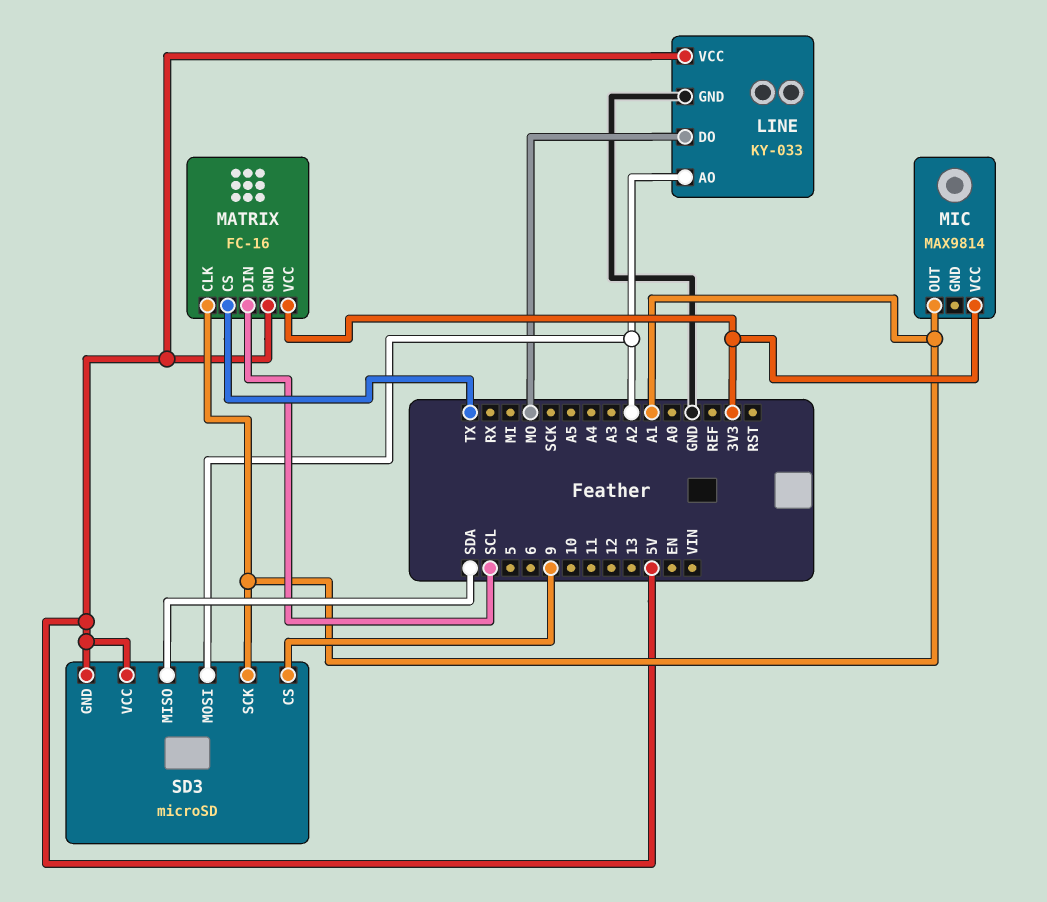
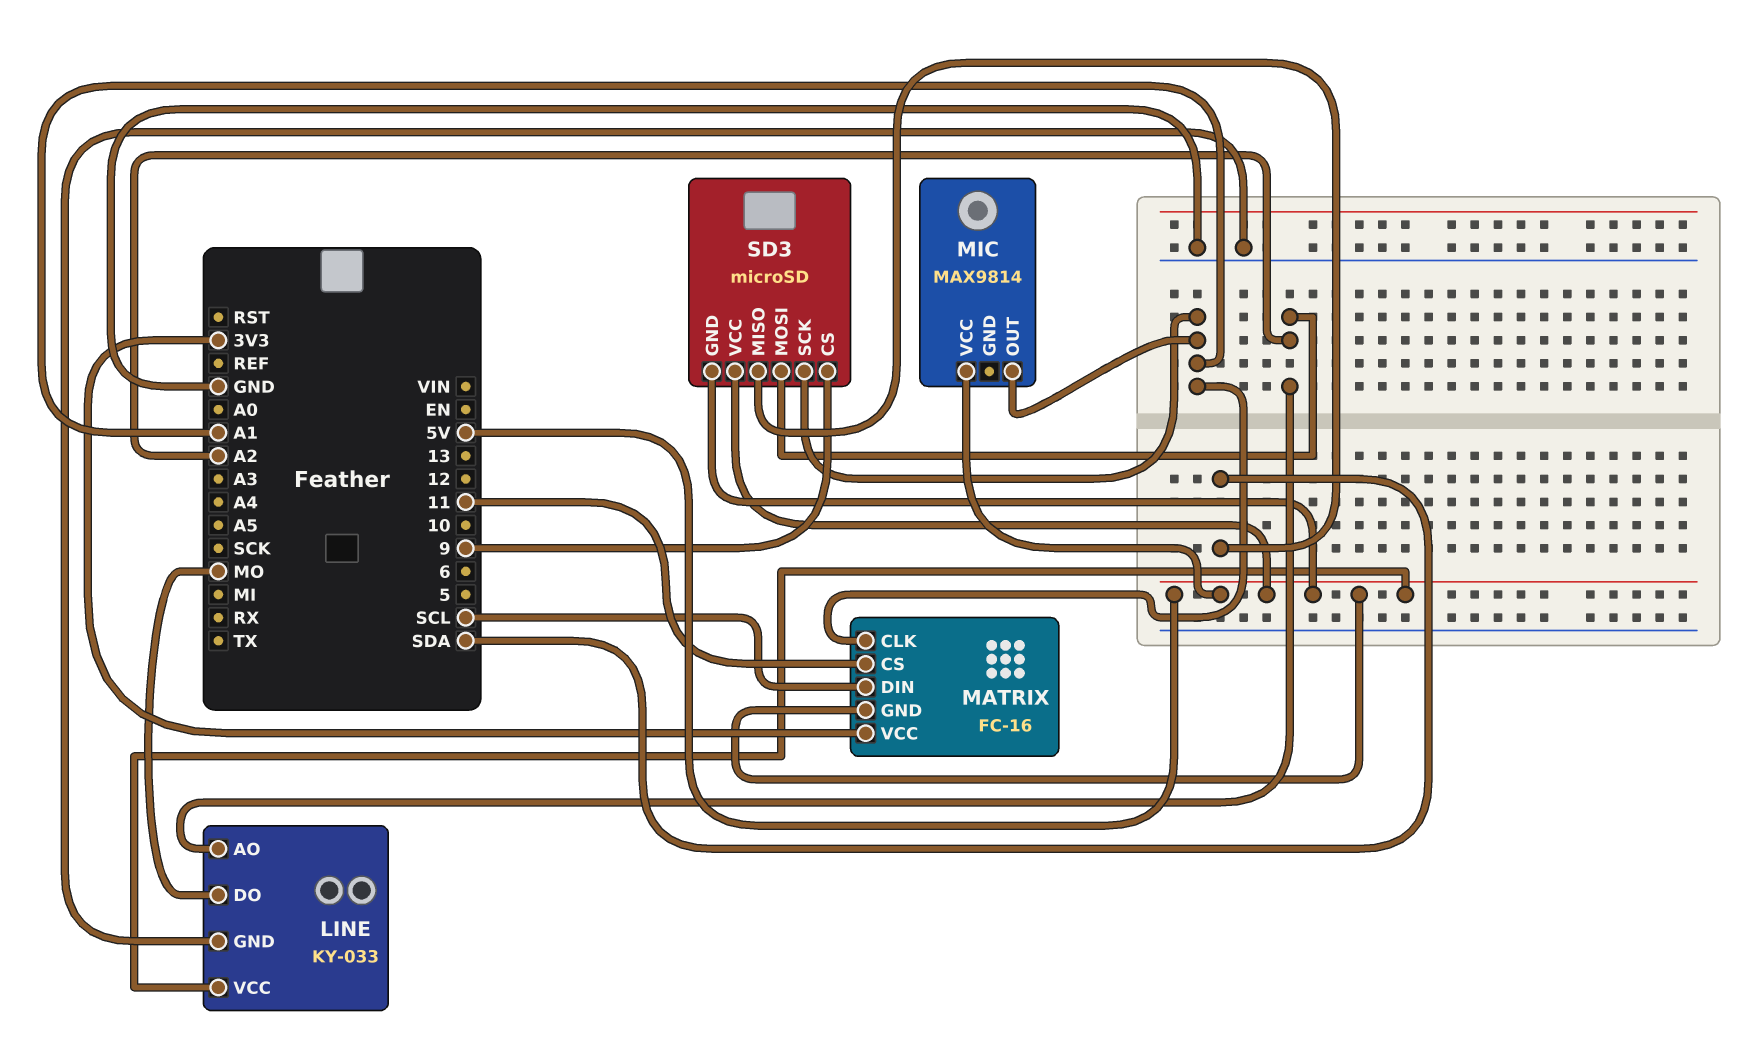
MATRIX pin CS: TX -> 11
MIC pin VCC: 3V3 -> 5V

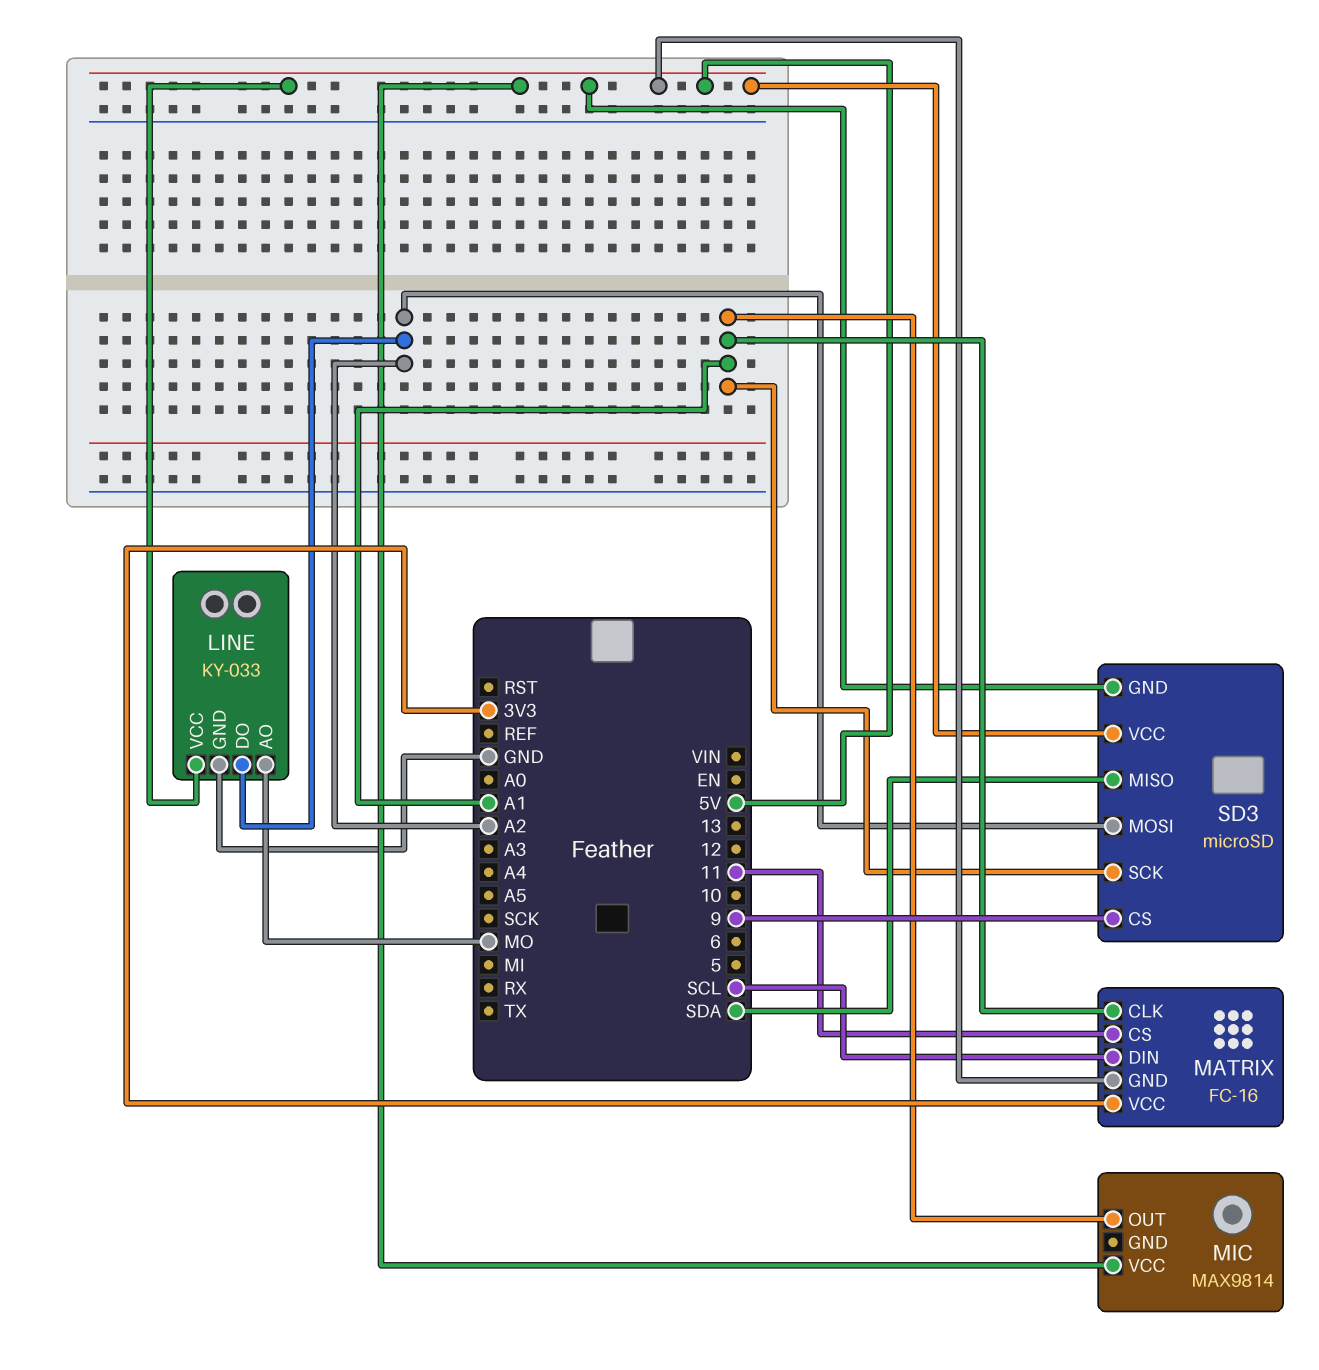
LINE pin AO: A2 -> MO
LINE pin DO: MO -> A2

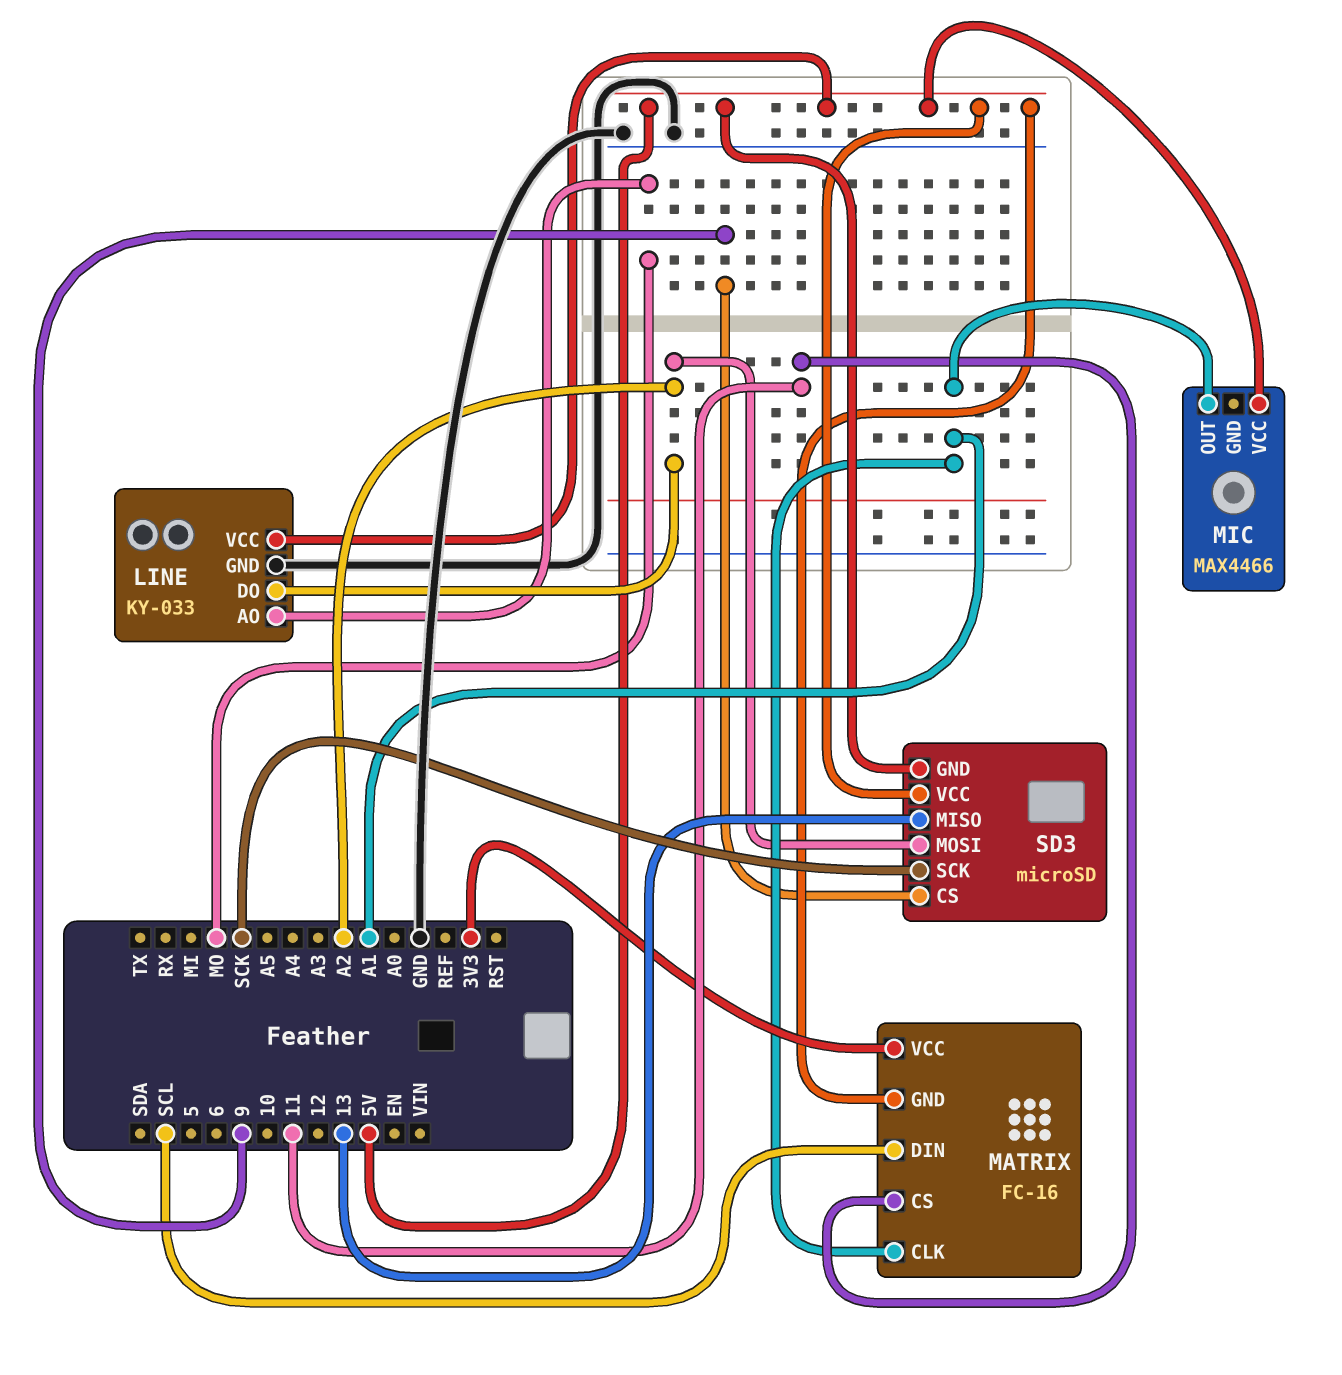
MIC: MAX9814 -> MAX4466
SD3 pin MISO: SDA -> 13
SD3 pin SCK: A1 -> SCK

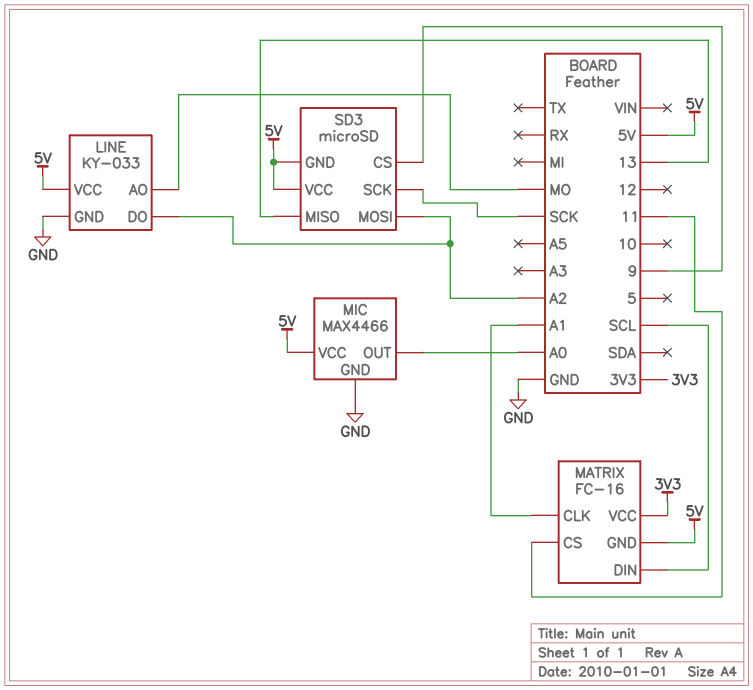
MIC pin GND: none -> GND
MIC pin OUT: A1 -> A0

